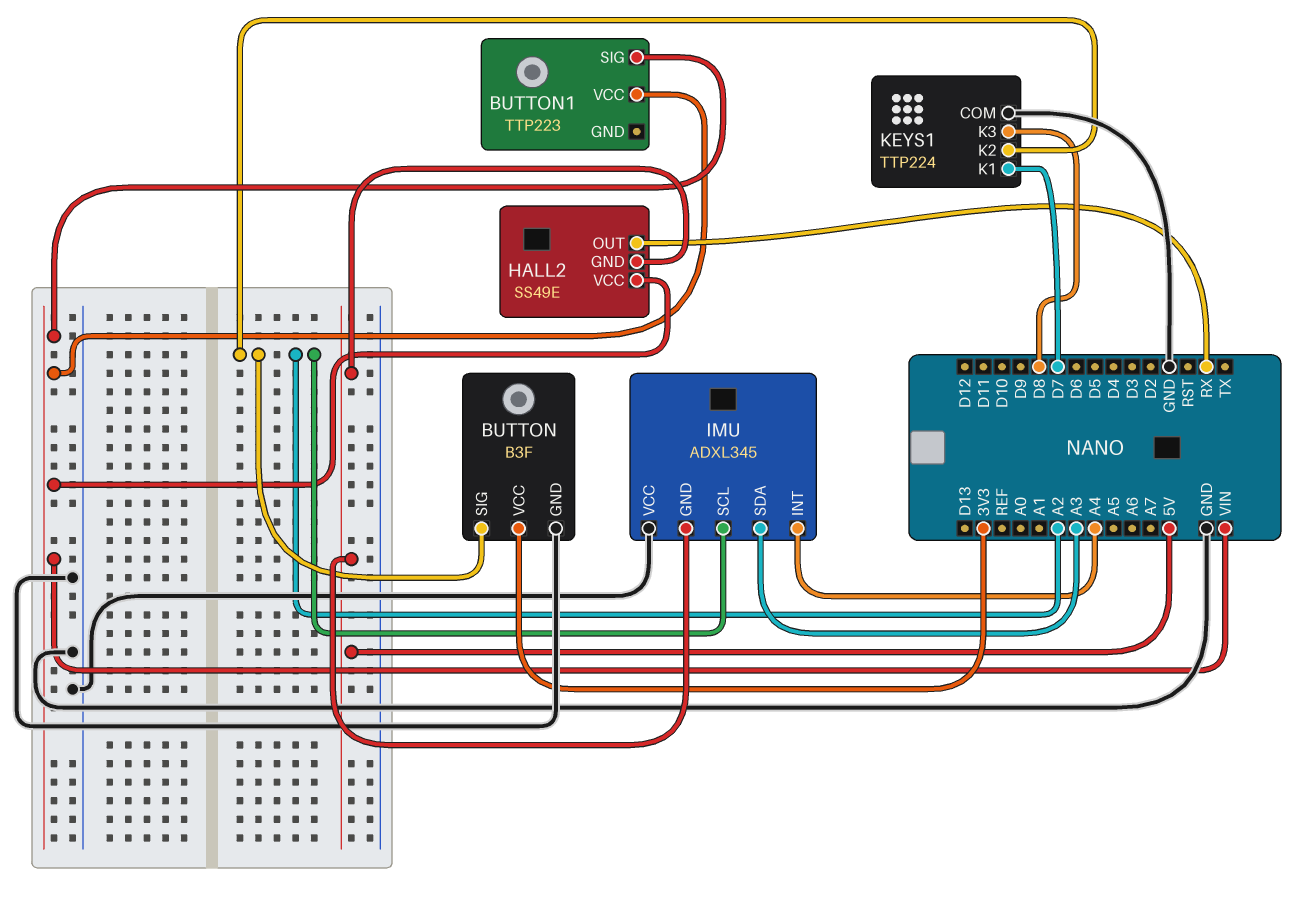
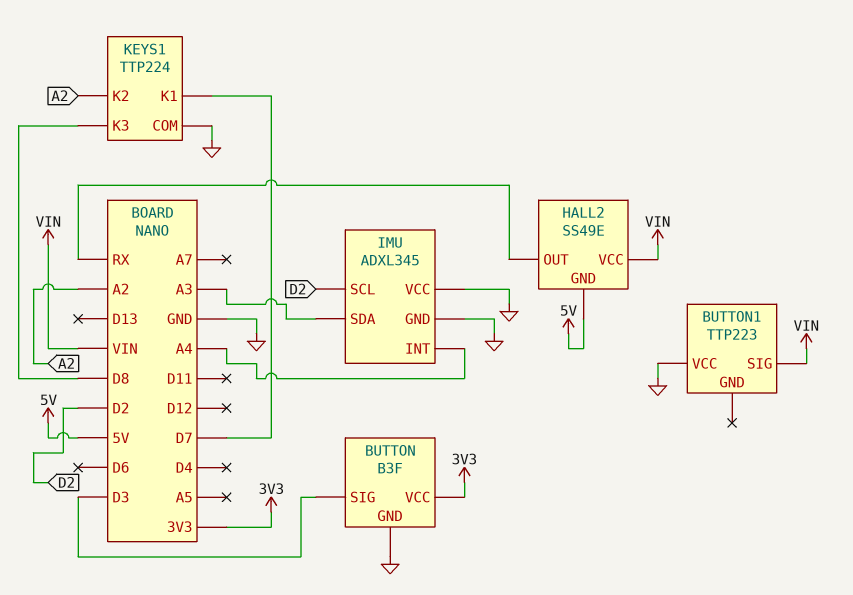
BUTTON pin SIG: A2 -> D3
BUTTON1 pin VCC: VIN -> GND
IMU pin GND: 5V -> GND
IMU pin SCL: A2 -> D2

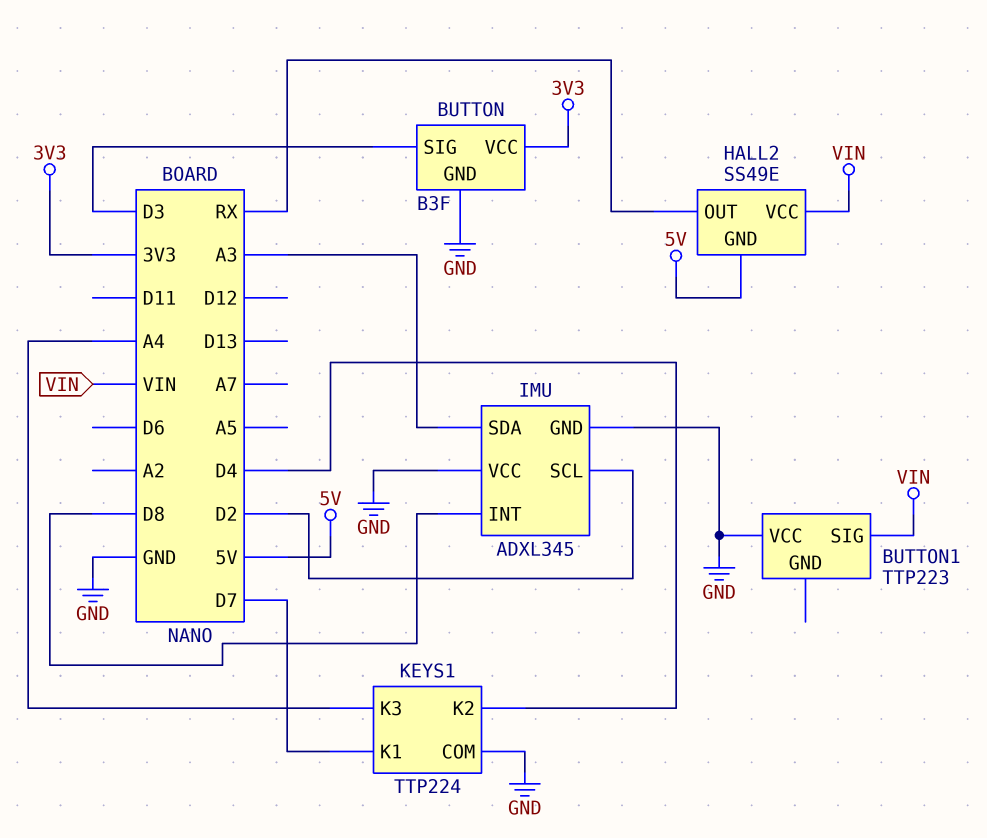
IMU pin INT: A4 -> D8
KEYS1 pin K2: A2 -> D4
KEYS1 pin K3: D8 -> A4

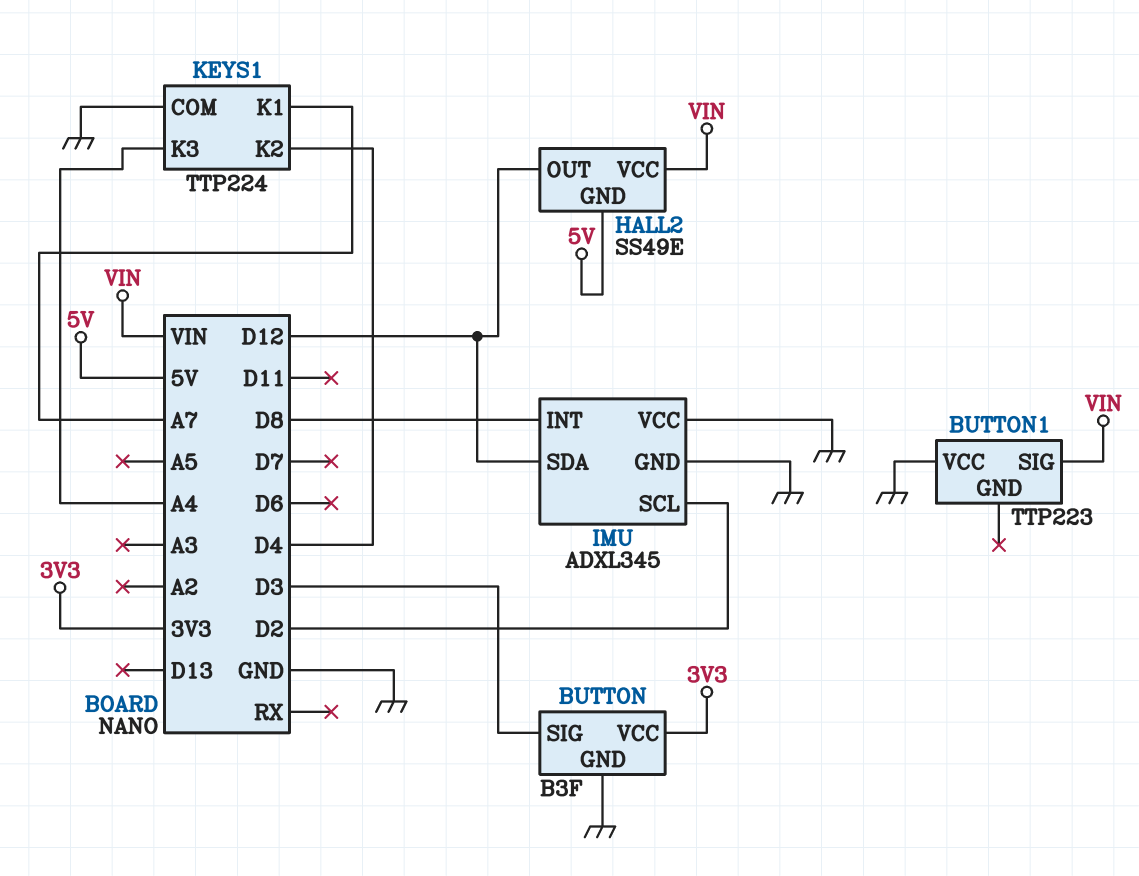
HALL2 pin OUT: RX -> D12
IMU pin SDA: A3 -> D12
KEYS1 pin K1: D7 -> A7

